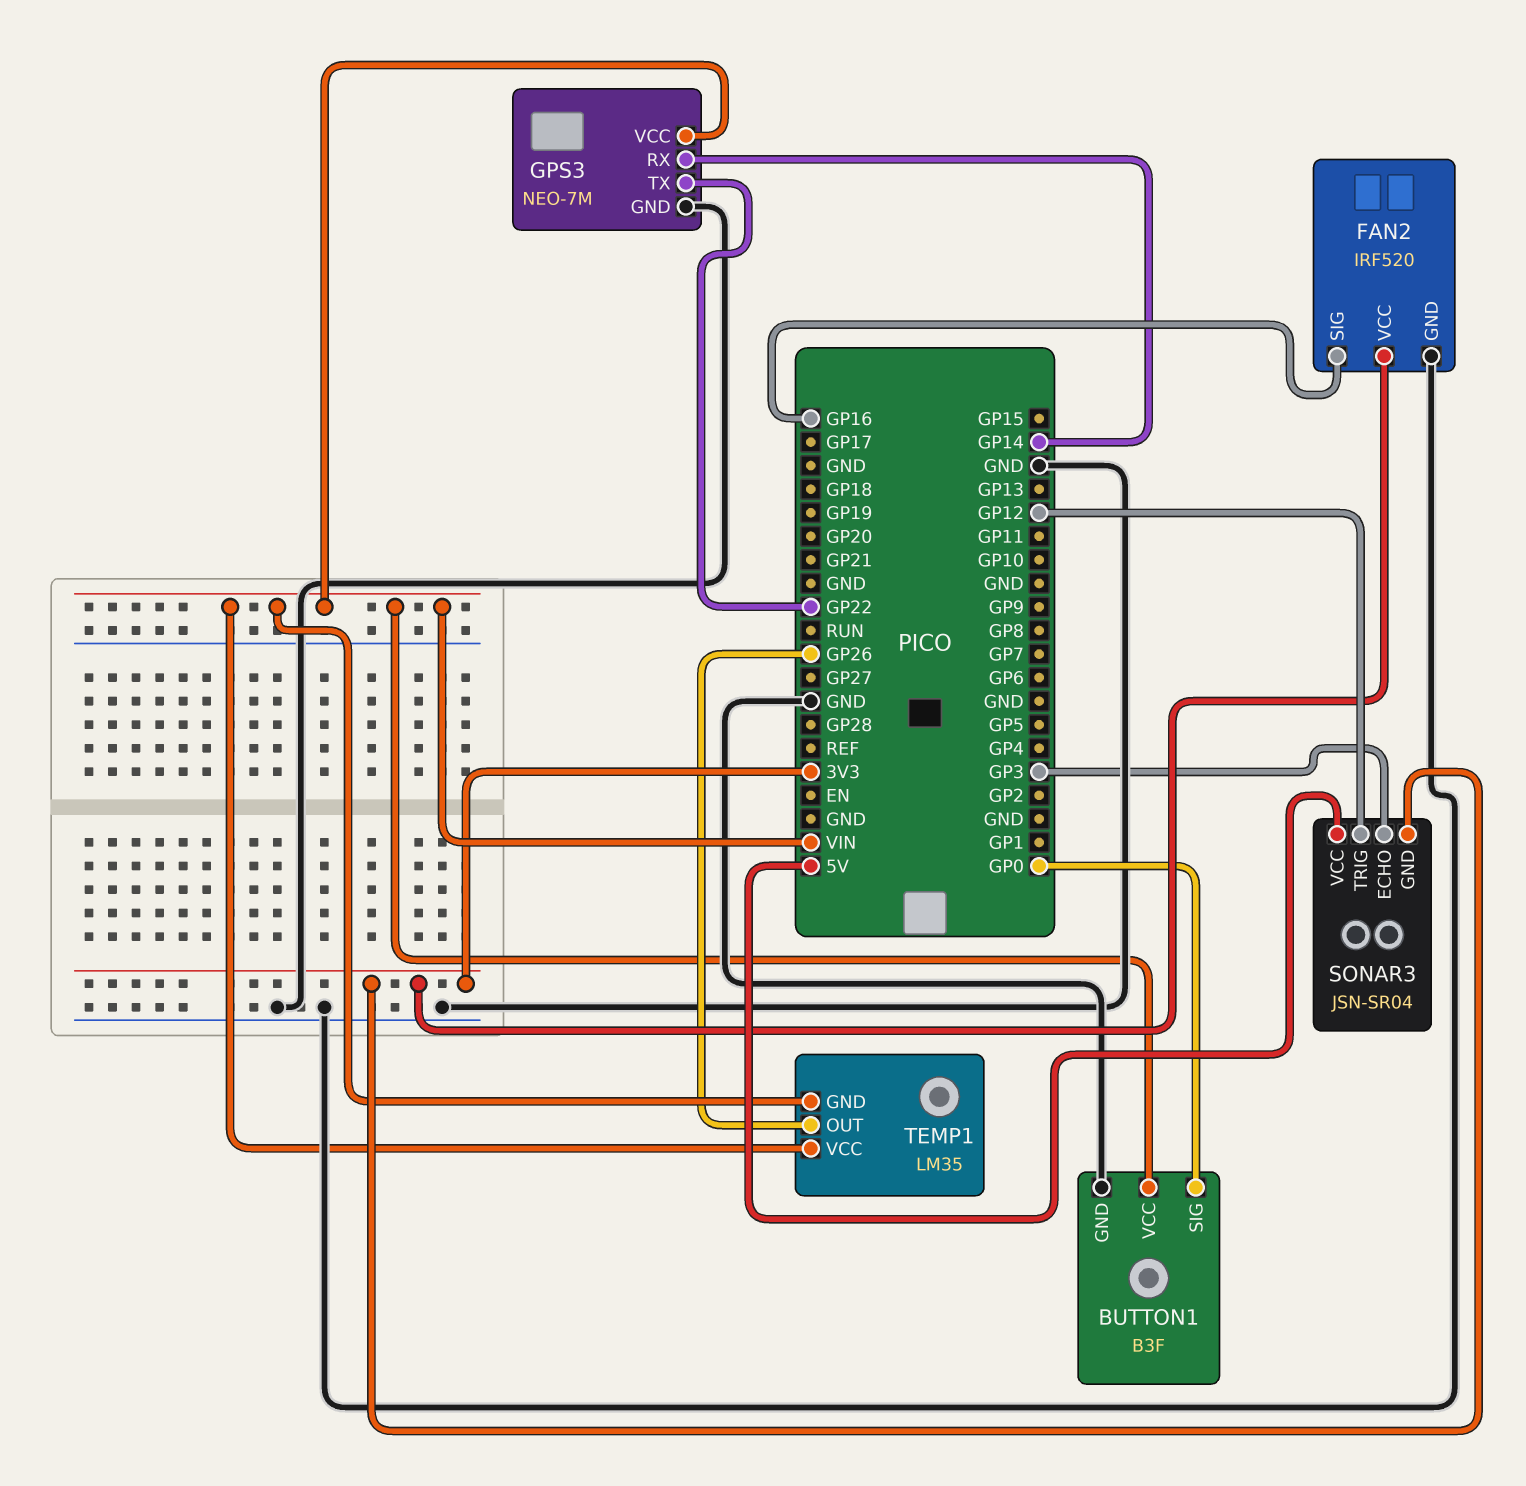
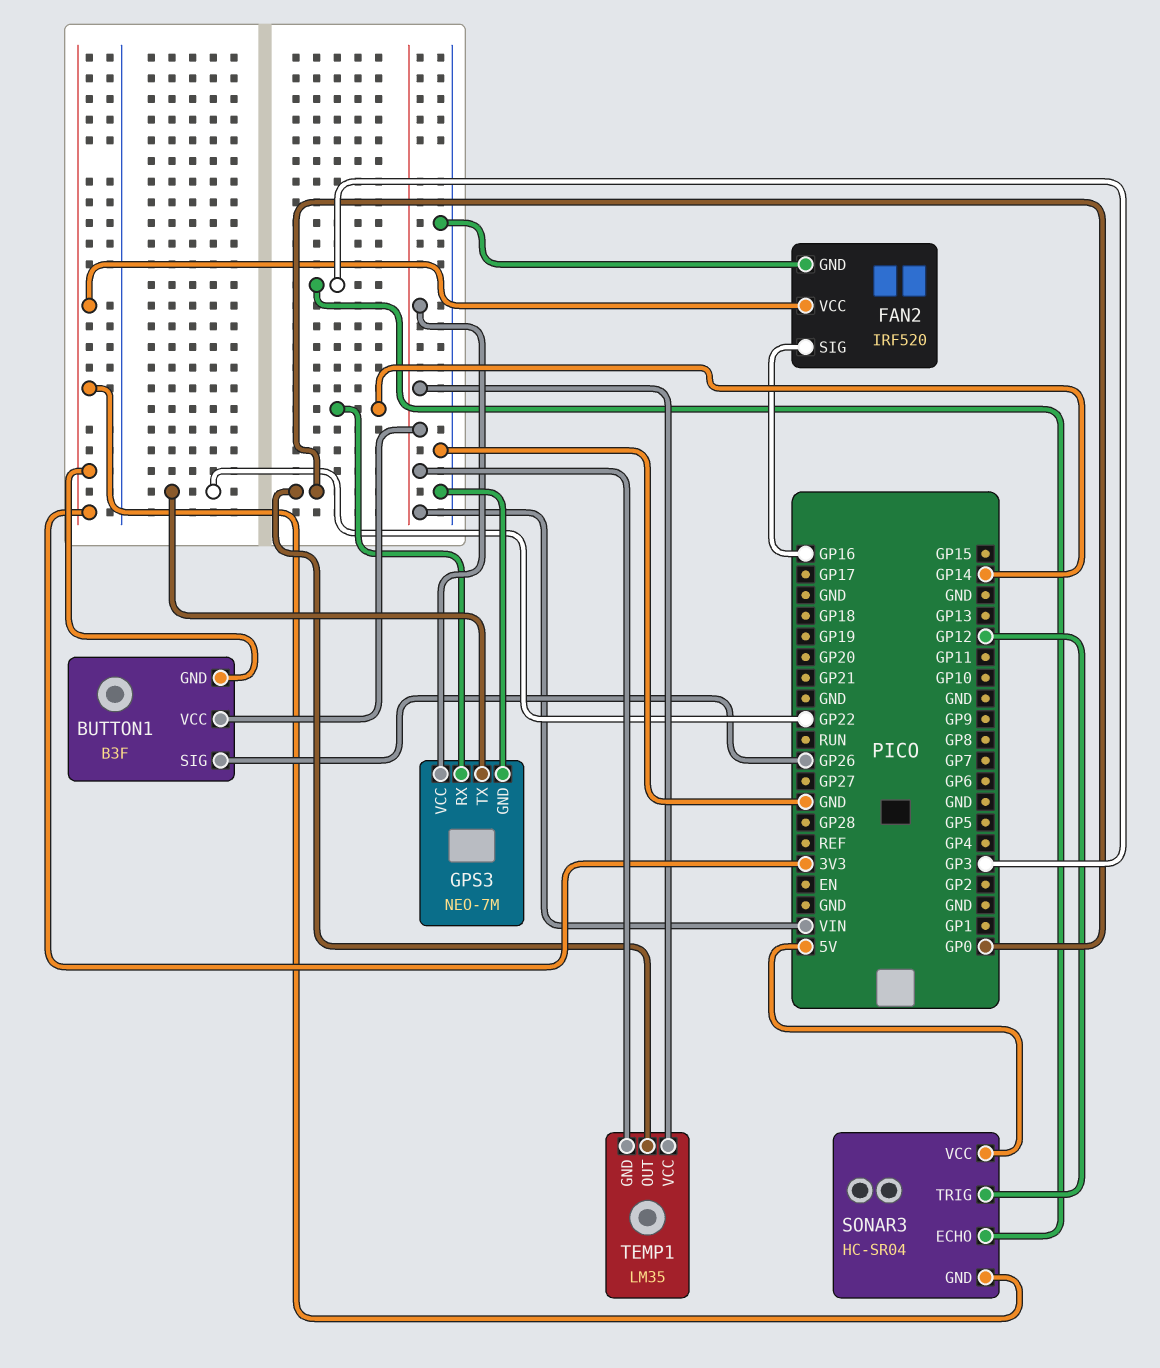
BUTTON1 pin GND: GND -> 3V3
BUTTON1 pin SIG: GP0 -> GP26
SONAR3: JSN-SR04 -> HC-SR04
TEMP1 pin OUT: GP26 -> GP0

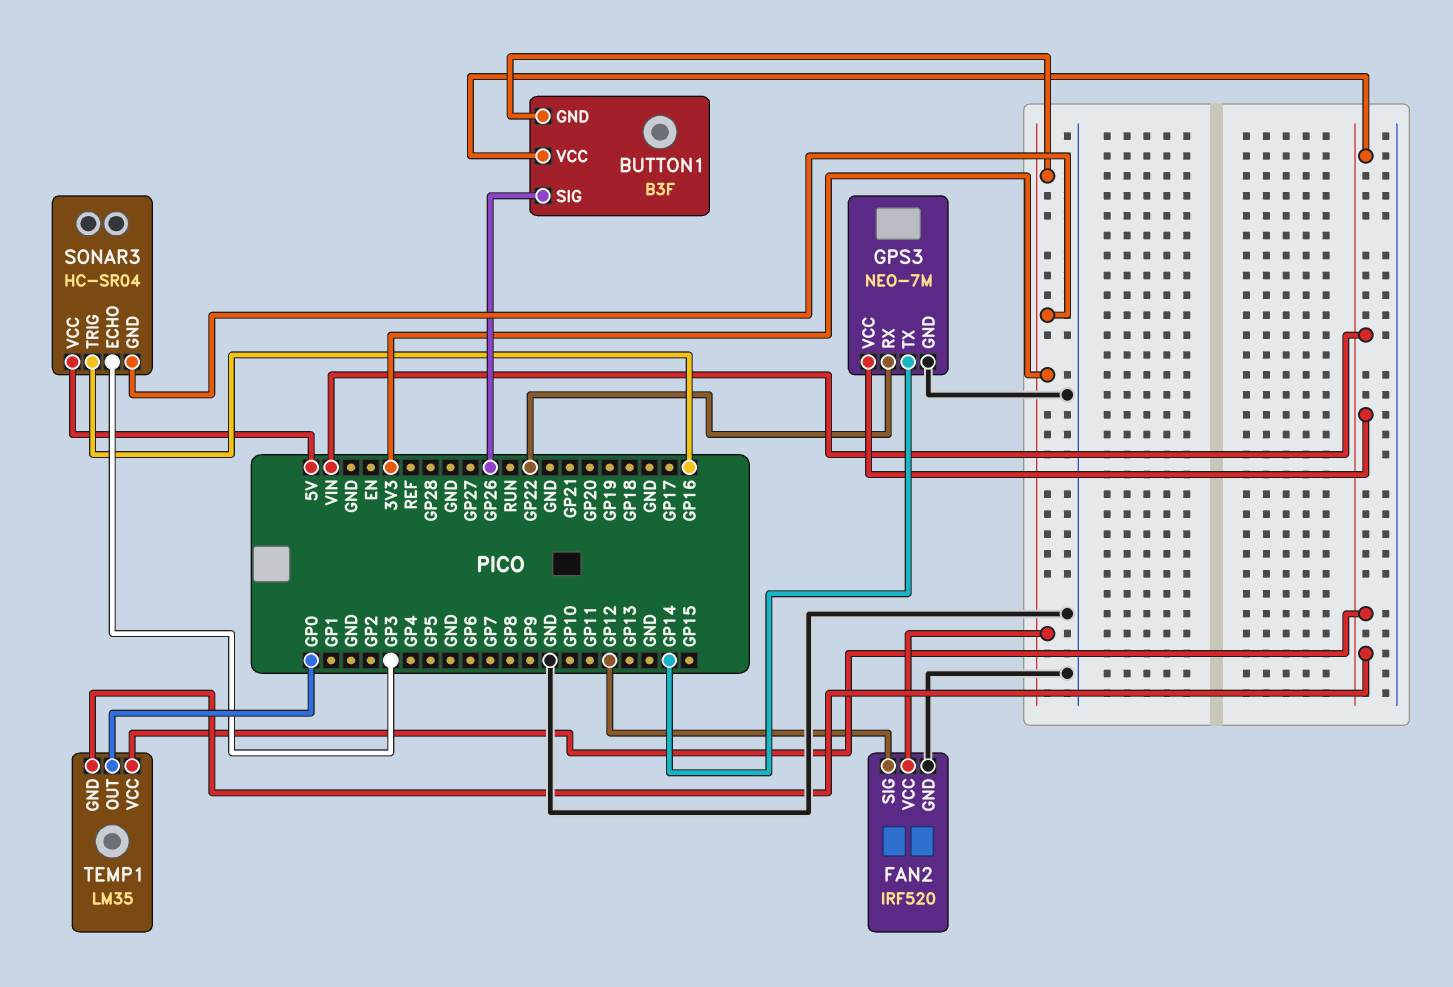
FAN2 pin SIG: GP16 -> GP12
GPS3 pin RX: GP14 -> GP22
GPS3 pin TX: GP22 -> GP14
SONAR3 pin TRIG: GP12 -> GP16

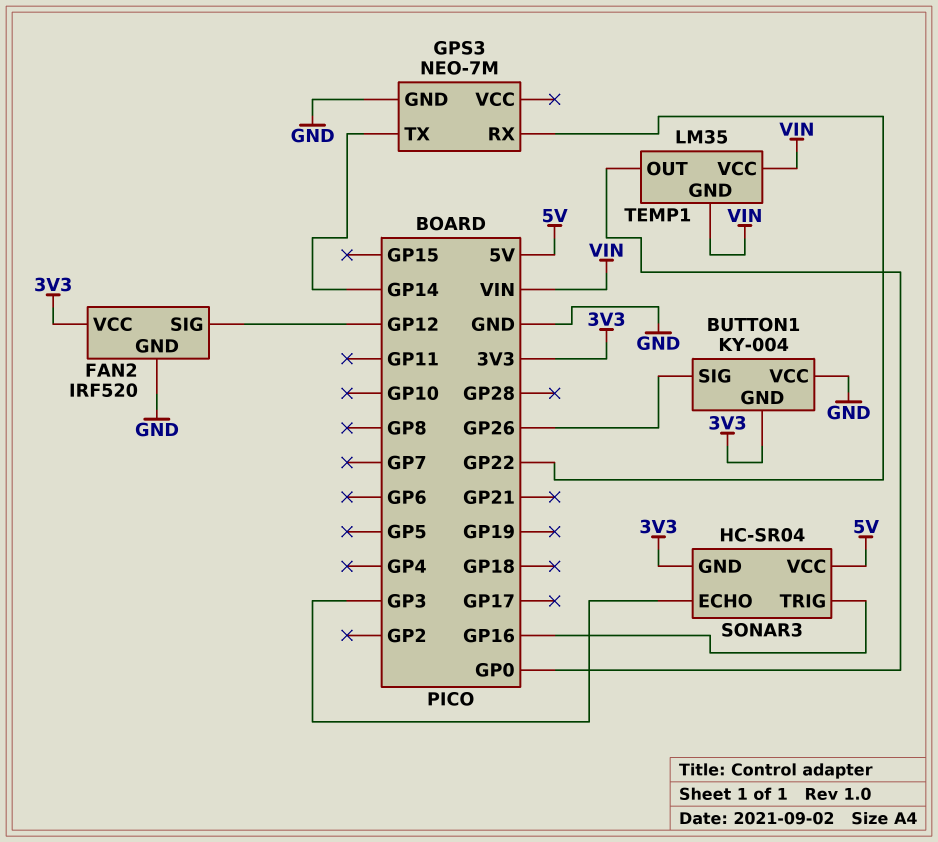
BUTTON1: B3F -> KY-004
BUTTON1 pin VCC: VIN -> GND
GPS3 pin VCC: VIN -> none

